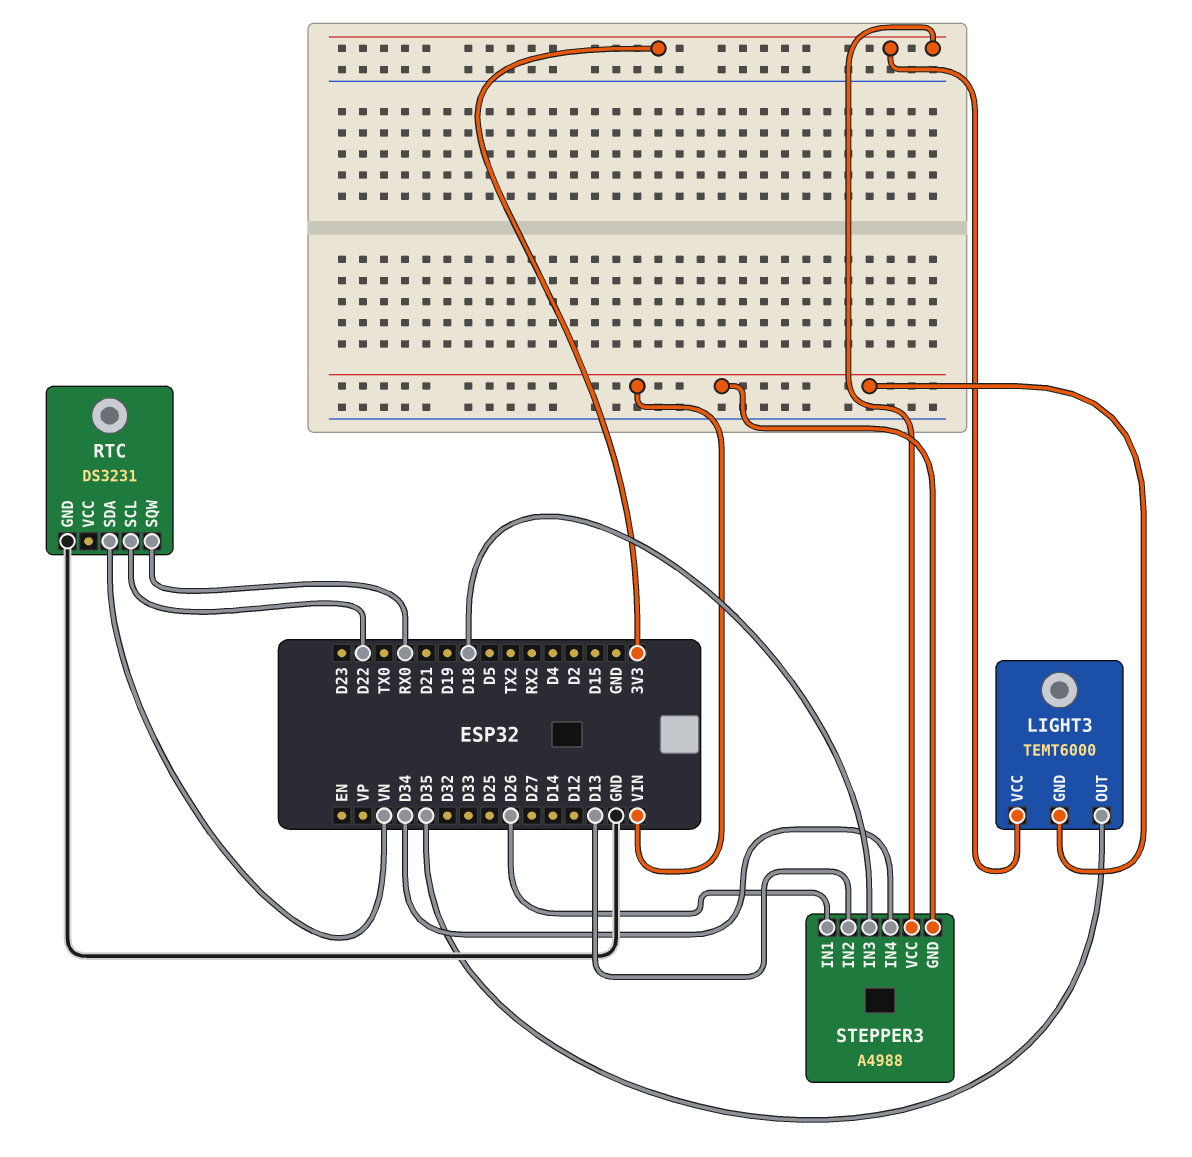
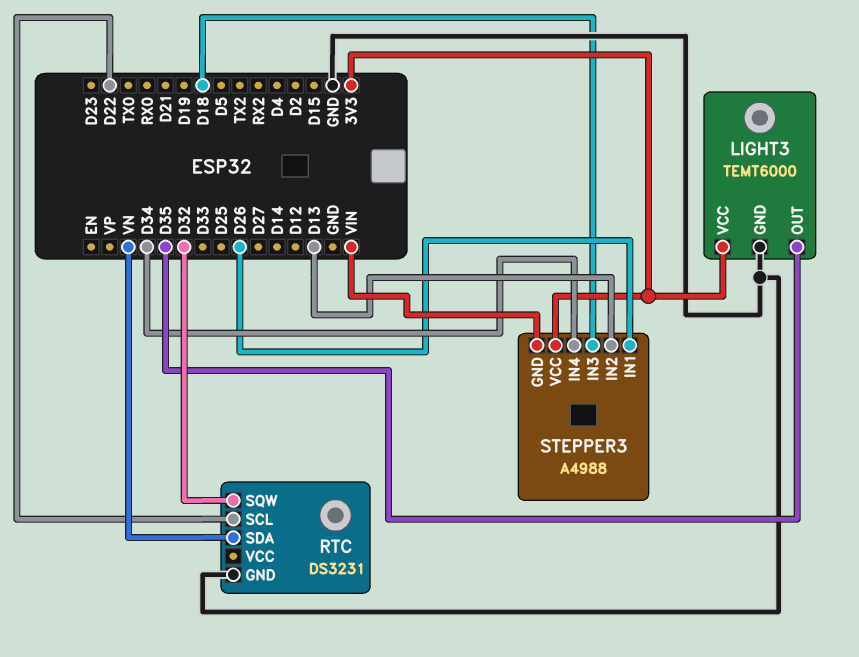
LIGHT3 pin GND: VIN -> GND
RTC pin SQW: RX0 -> D32

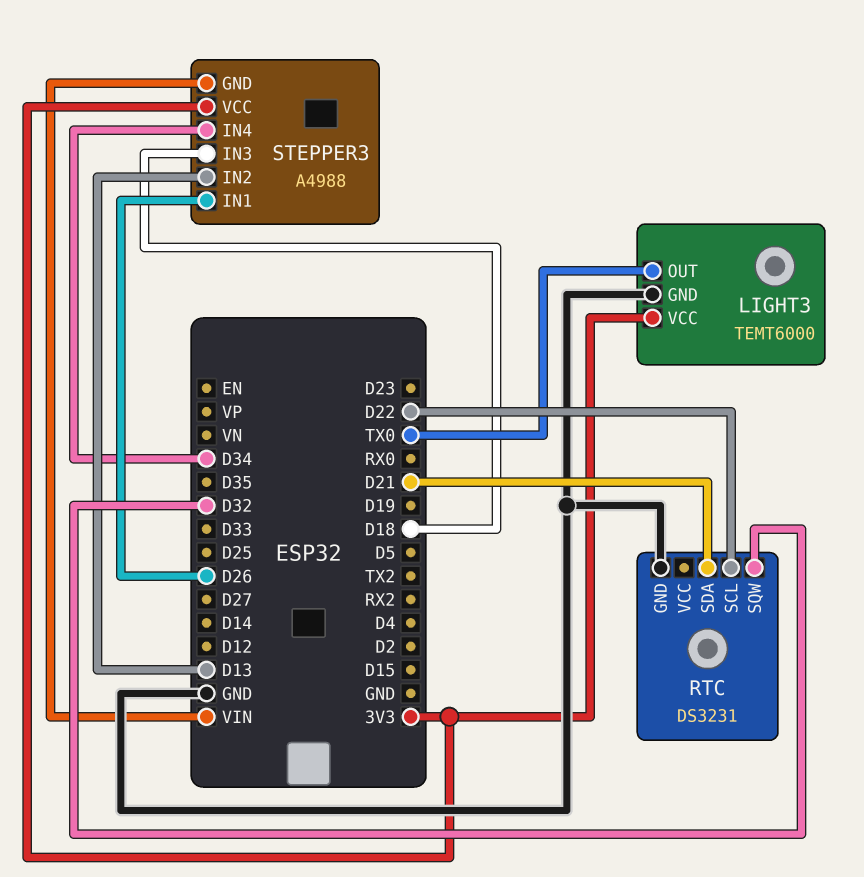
LIGHT3 pin OUT: D35 -> TX0
RTC pin SDA: VN -> D21

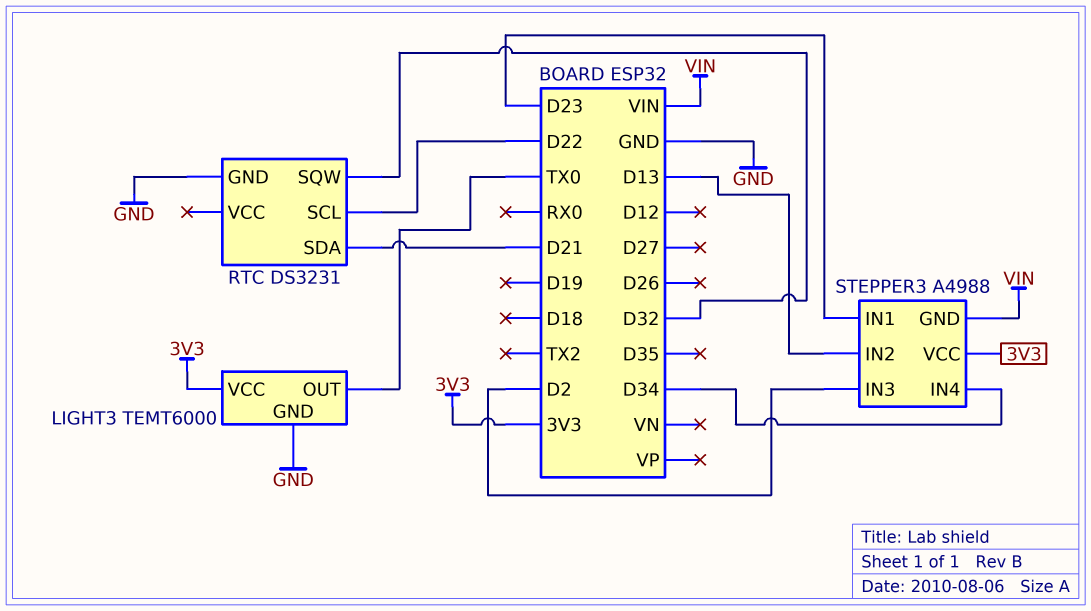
STEPPER3 pin IN1: D26 -> D23
STEPPER3 pin IN3: D18 -> D2

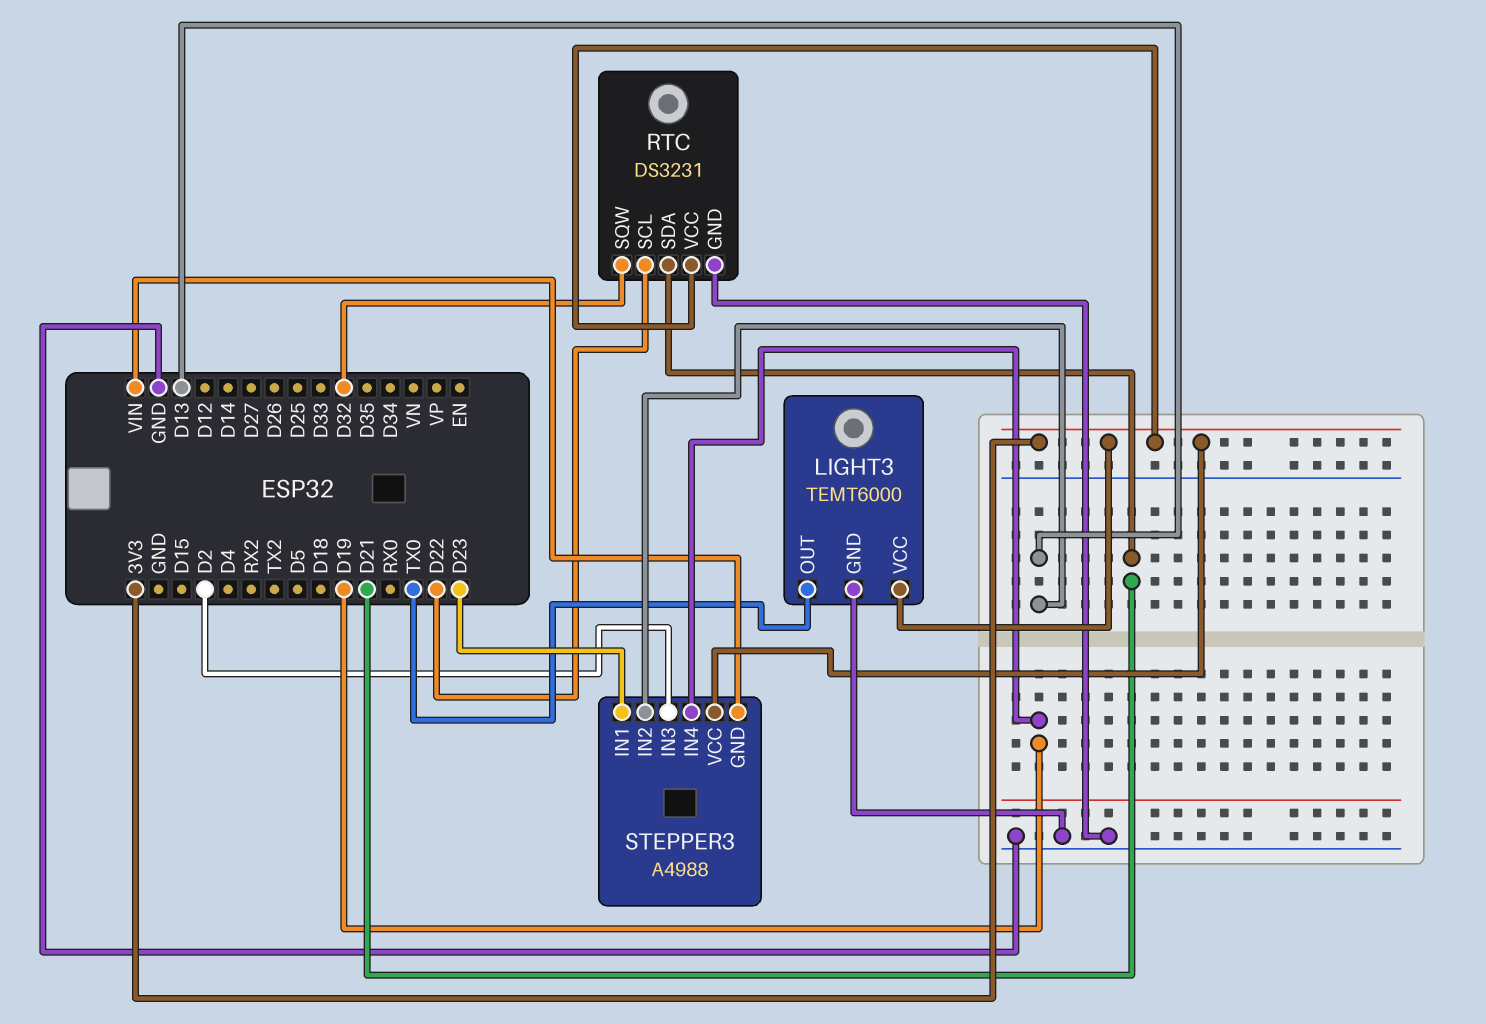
RTC pin VCC: none -> 3V3
STEPPER3 pin IN4: D34 -> D19

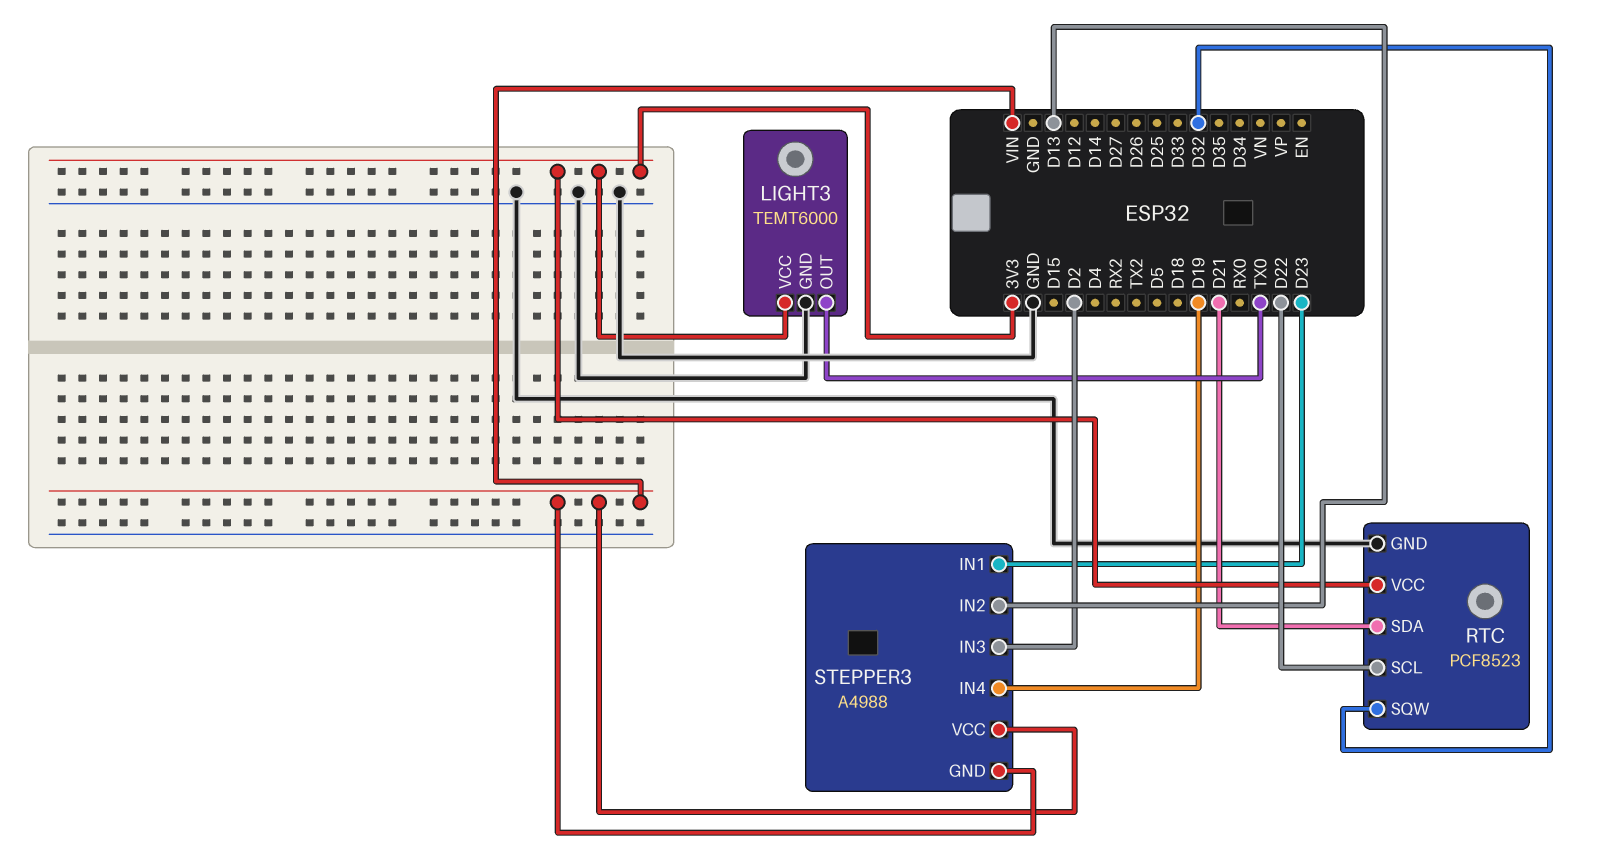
RTC: DS3231 -> PCF8523
STEPPER3 pin VCC: 3V3 -> VIN

